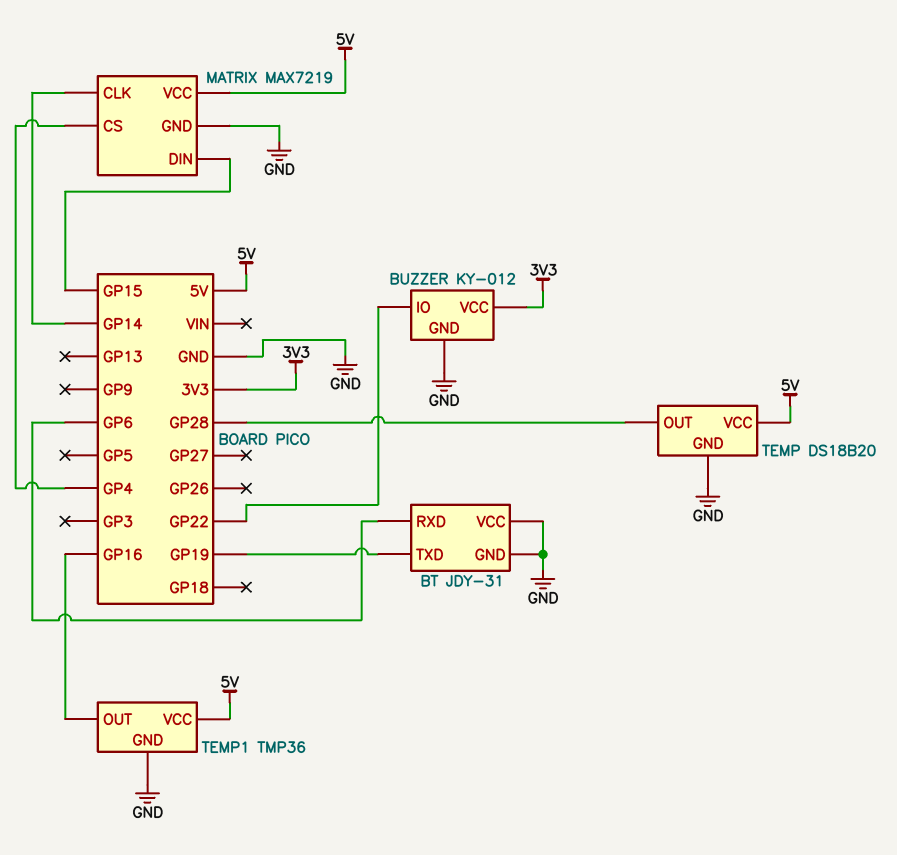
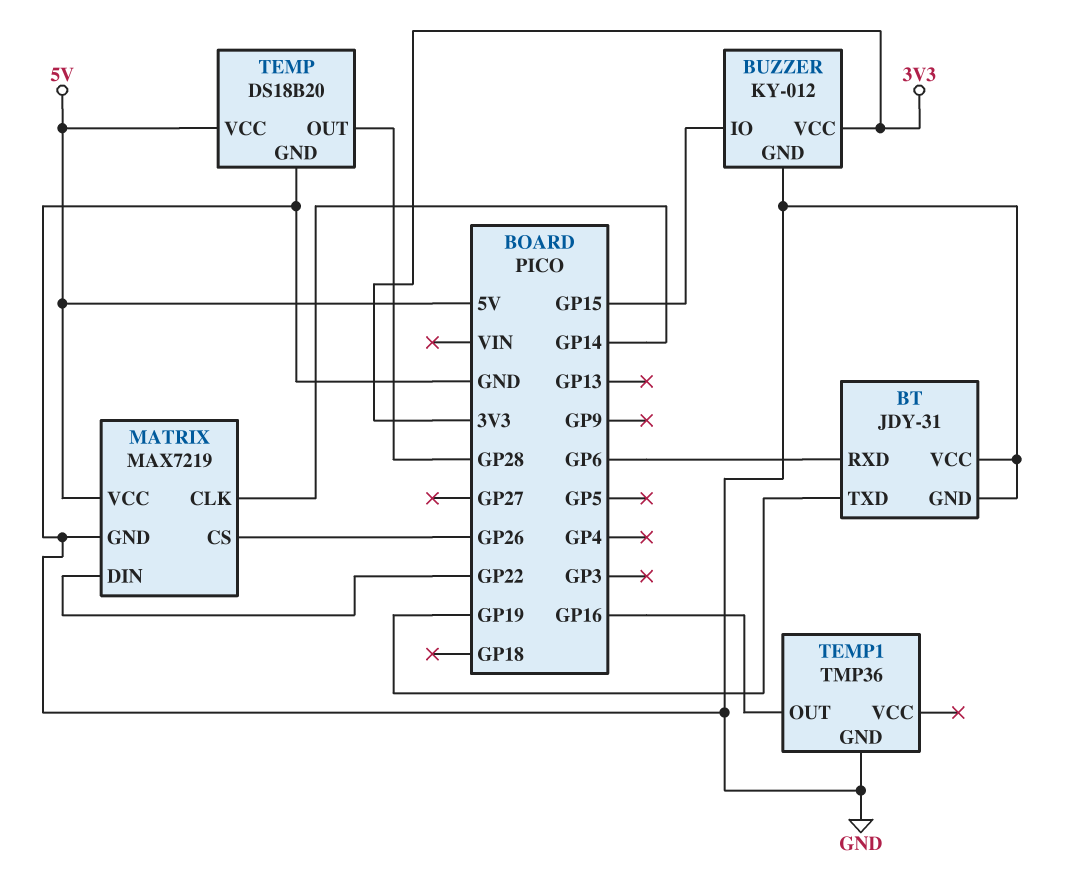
BUZZER pin IO: GP22 -> GP15
MATRIX pin CS: GP4 -> GP26
MATRIX pin DIN: GP15 -> GP22
TEMP1 pin VCC: 5V -> none

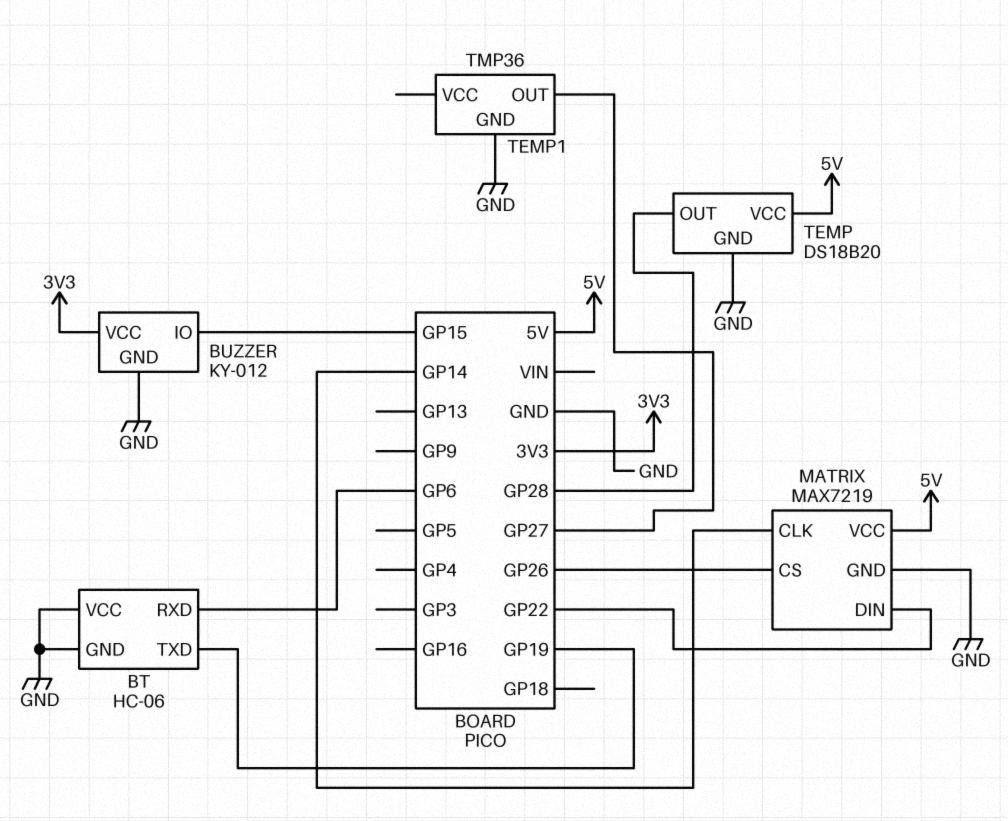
BT: JDY-31 -> HC-06
TEMP1 pin OUT: GP16 -> GP27

